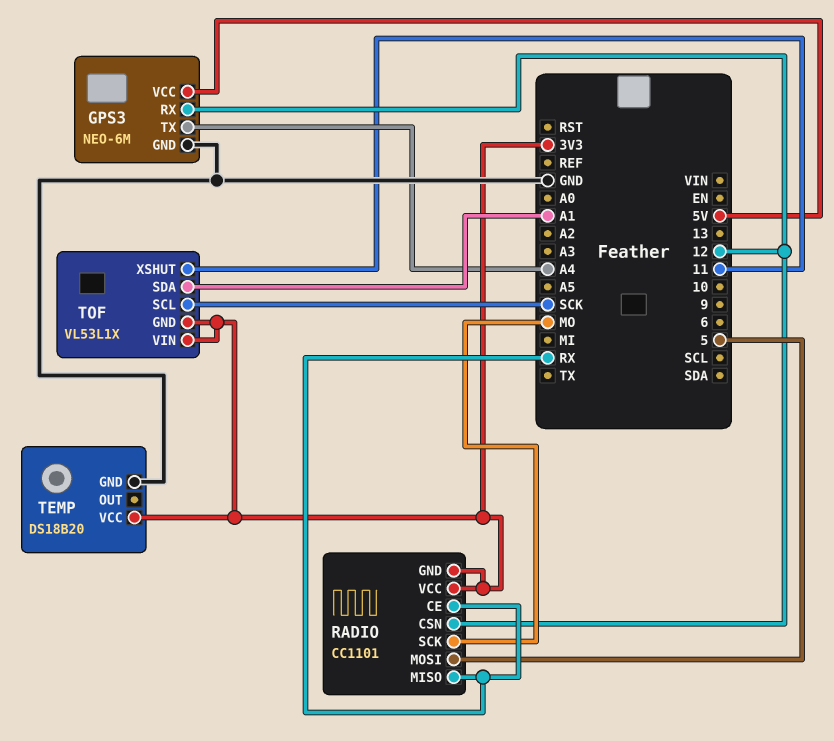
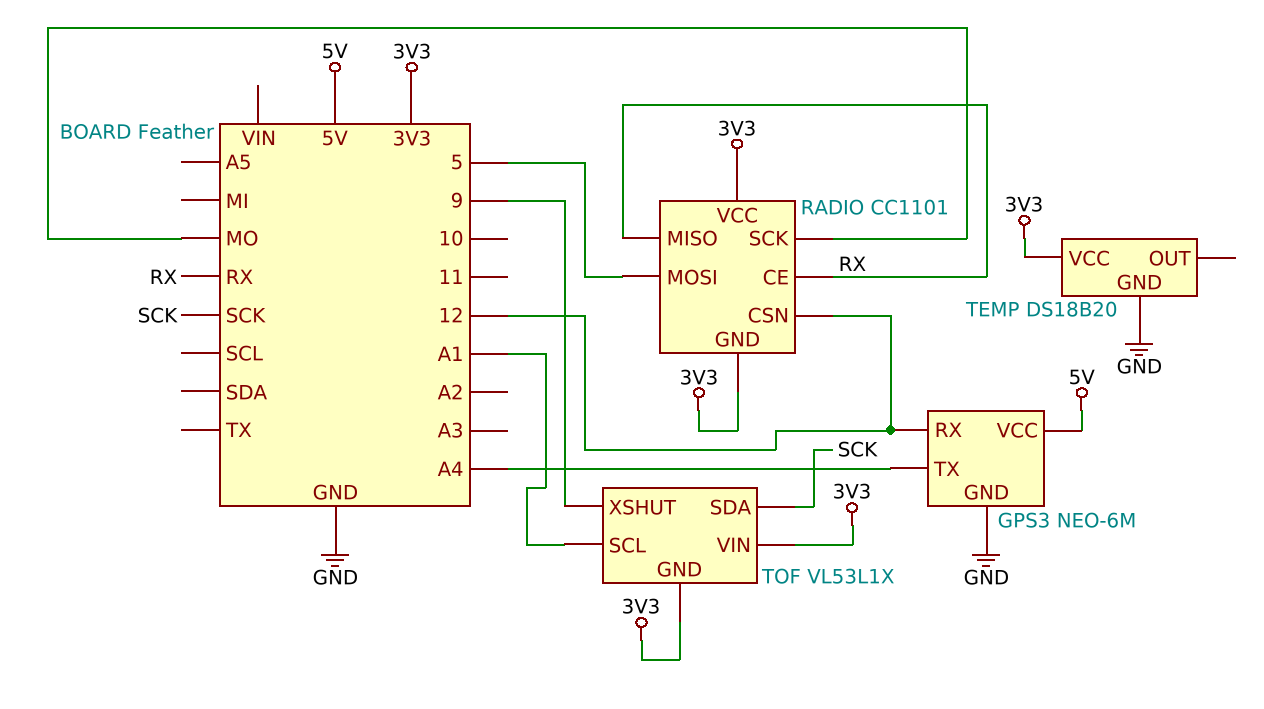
TOF pin SCL: SCK -> A1
TOF pin SDA: A1 -> SCK
TOF pin XSHUT: 11 -> 9

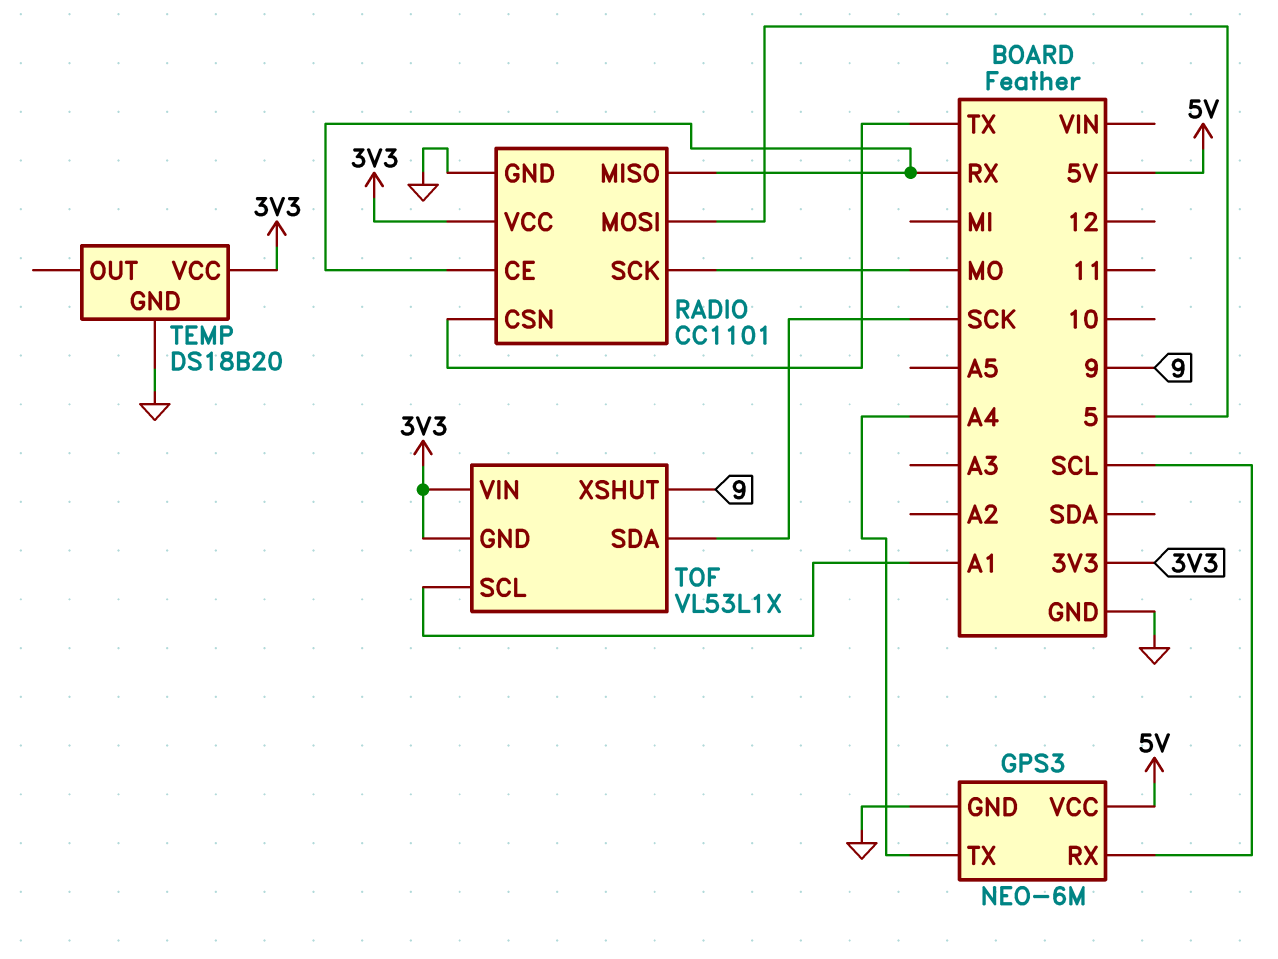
GPS3 pin RX: 12 -> SCL
RADIO pin CSN: 12 -> TX
RADIO pin GND: 3V3 -> GND

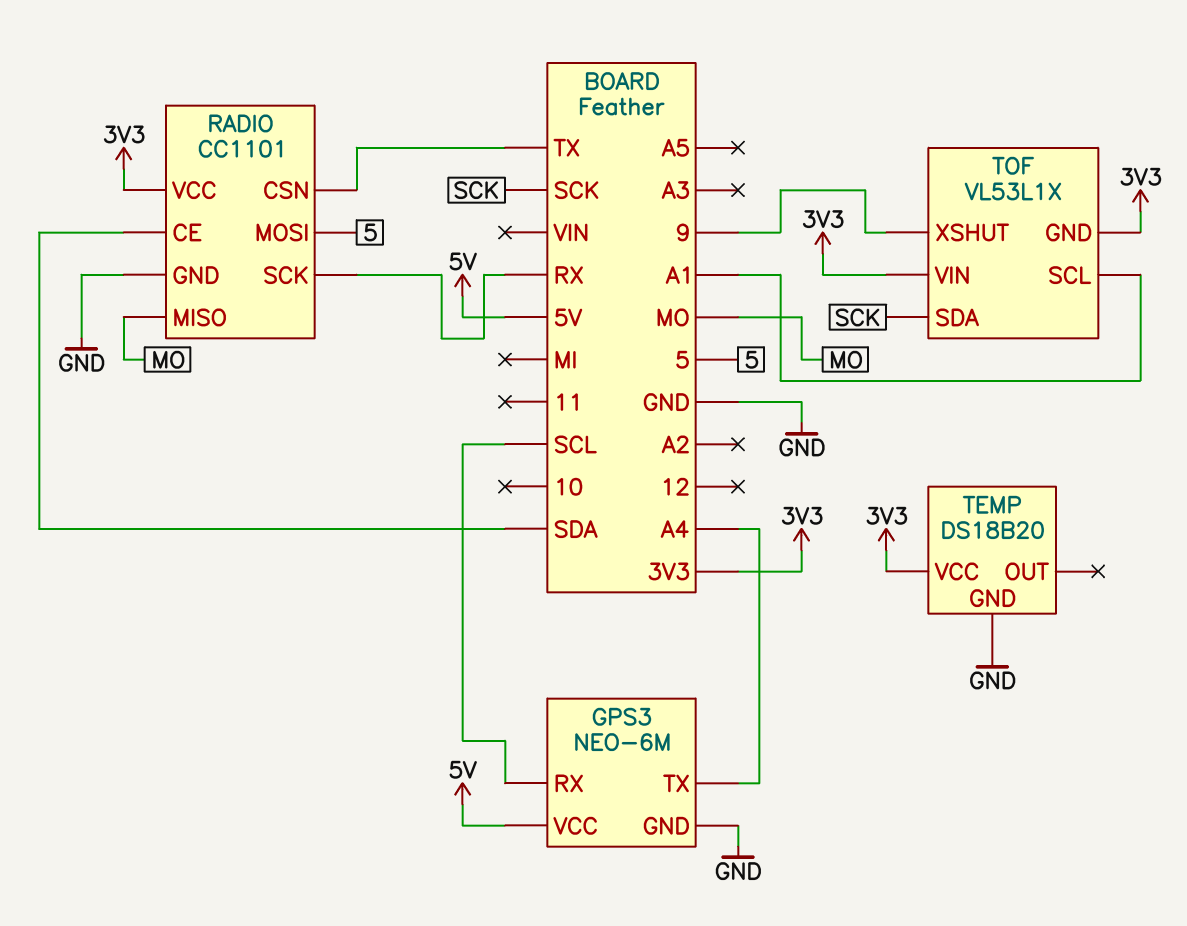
RADIO pin CE: RX -> SDA
RADIO pin MISO: RX -> MO
RADIO pin SCK: MO -> RX

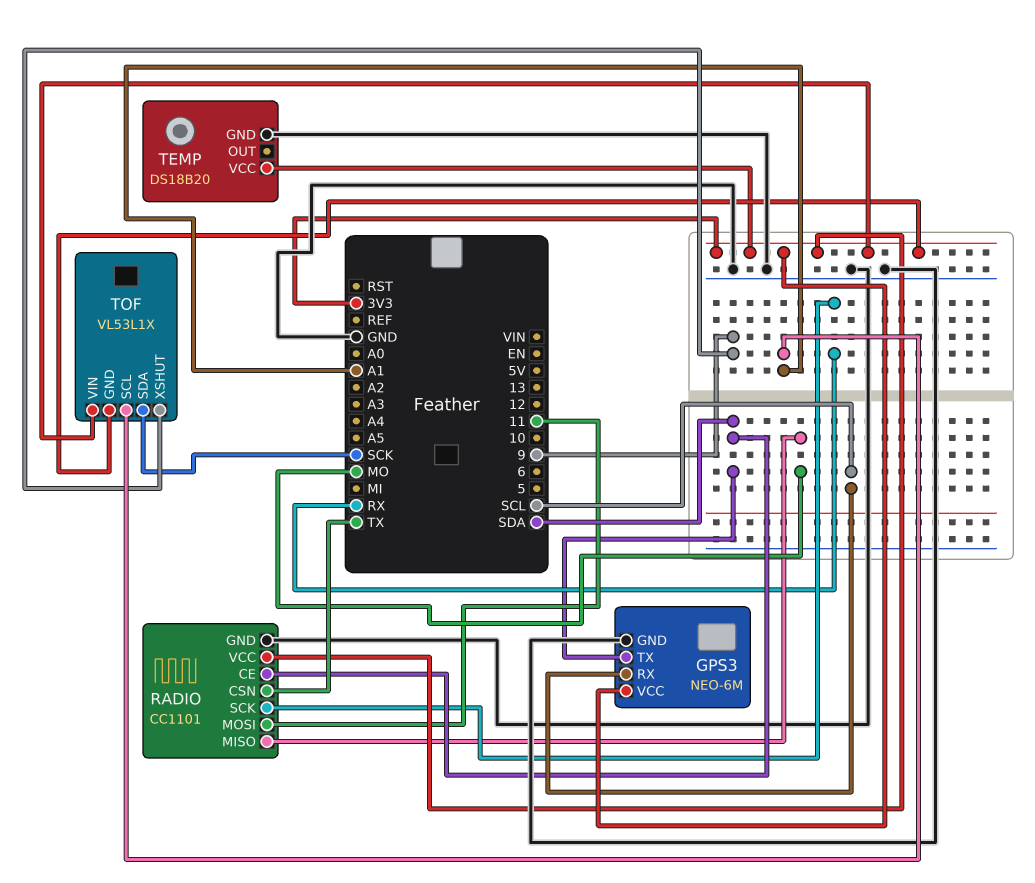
GPS3 pin TX: A4 -> SDA
GPS3 pin VCC: 5V -> 3V3
RADIO pin MOSI: 5 -> 11

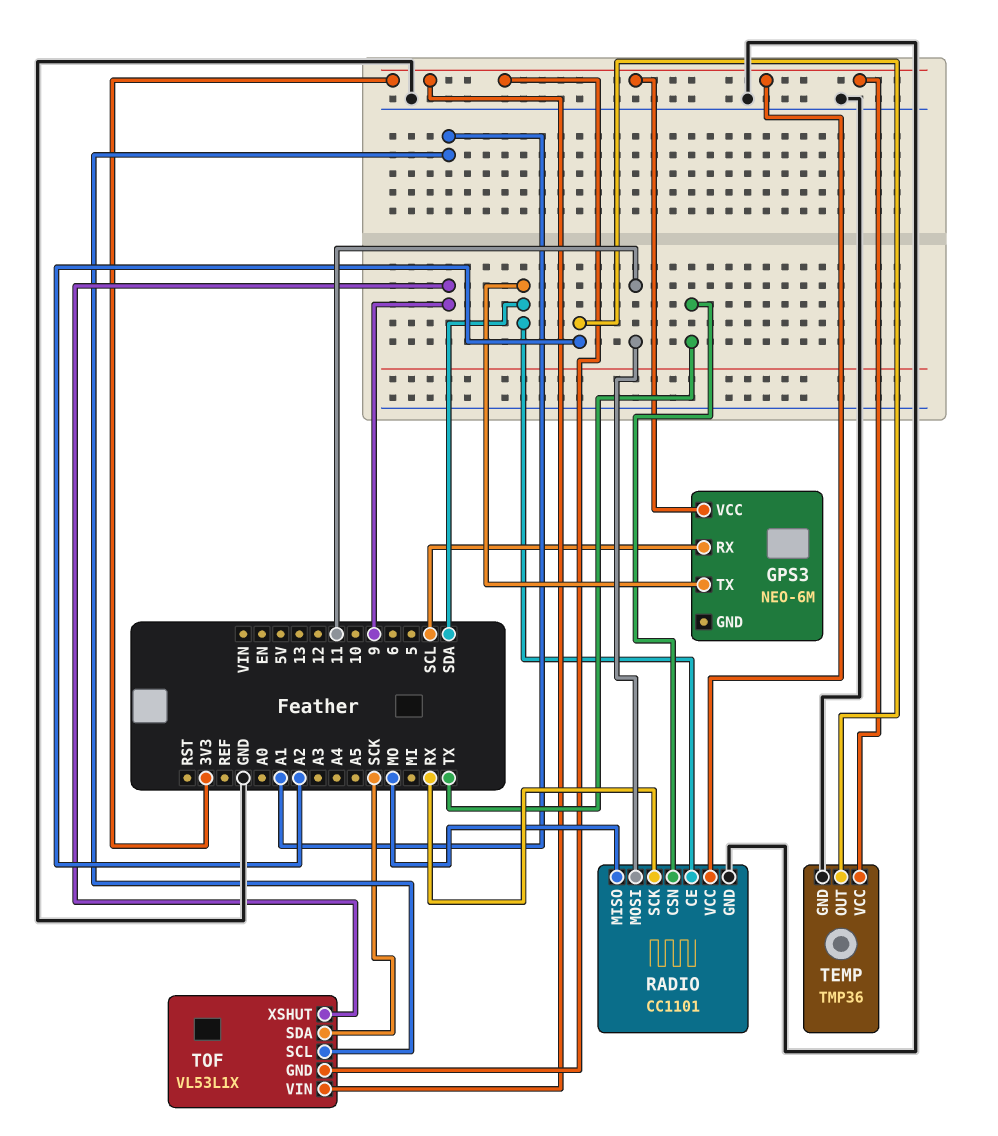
GPS3 pin GND: GND -> none
TEMP: DS18B20 -> TMP36
TEMP pin OUT: none -> A2

